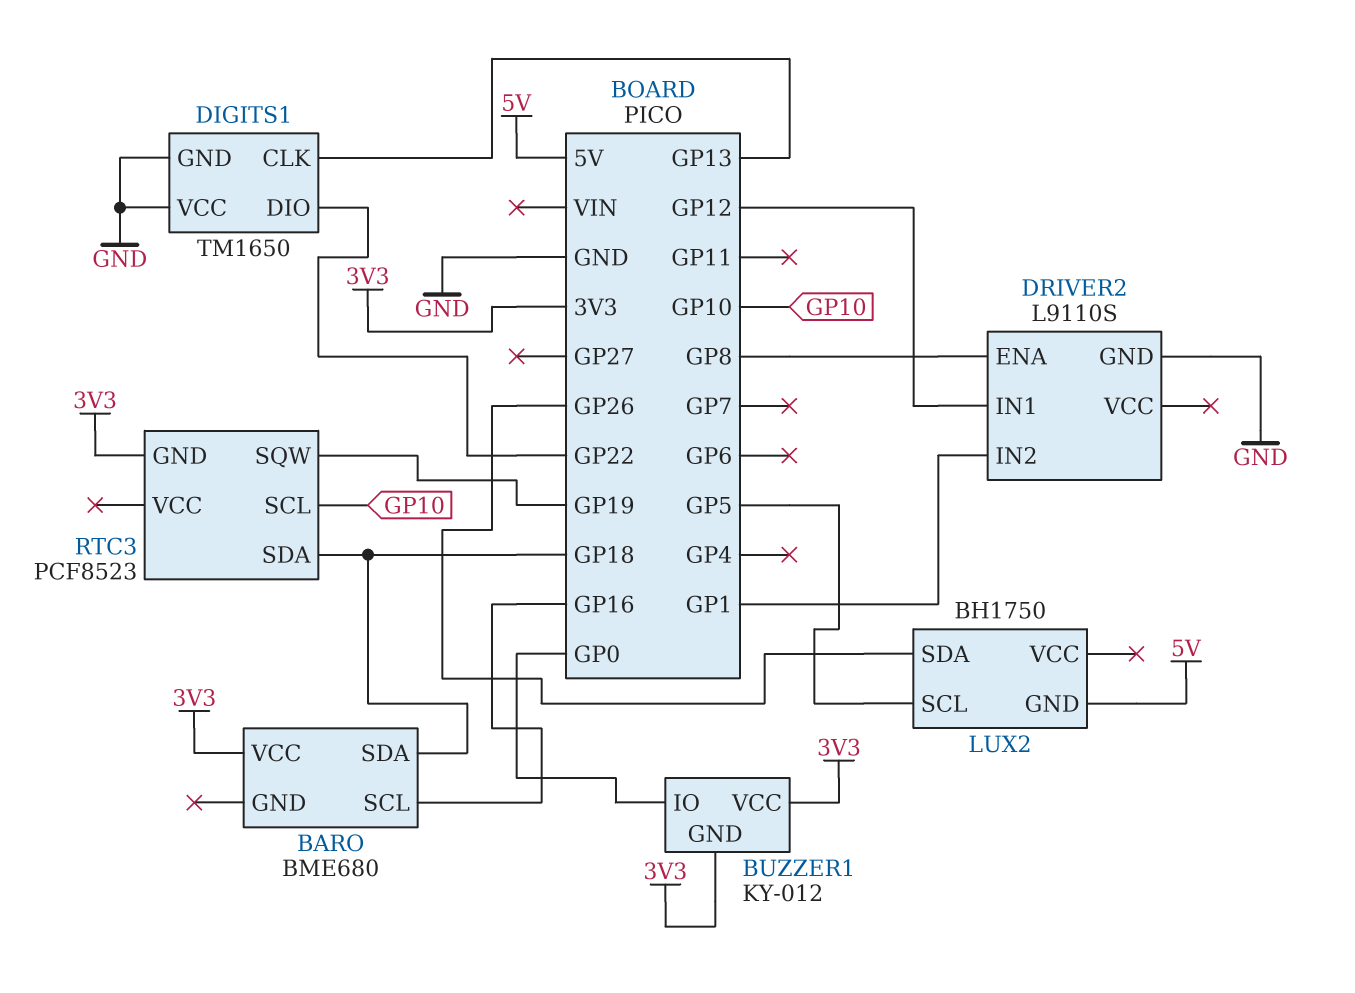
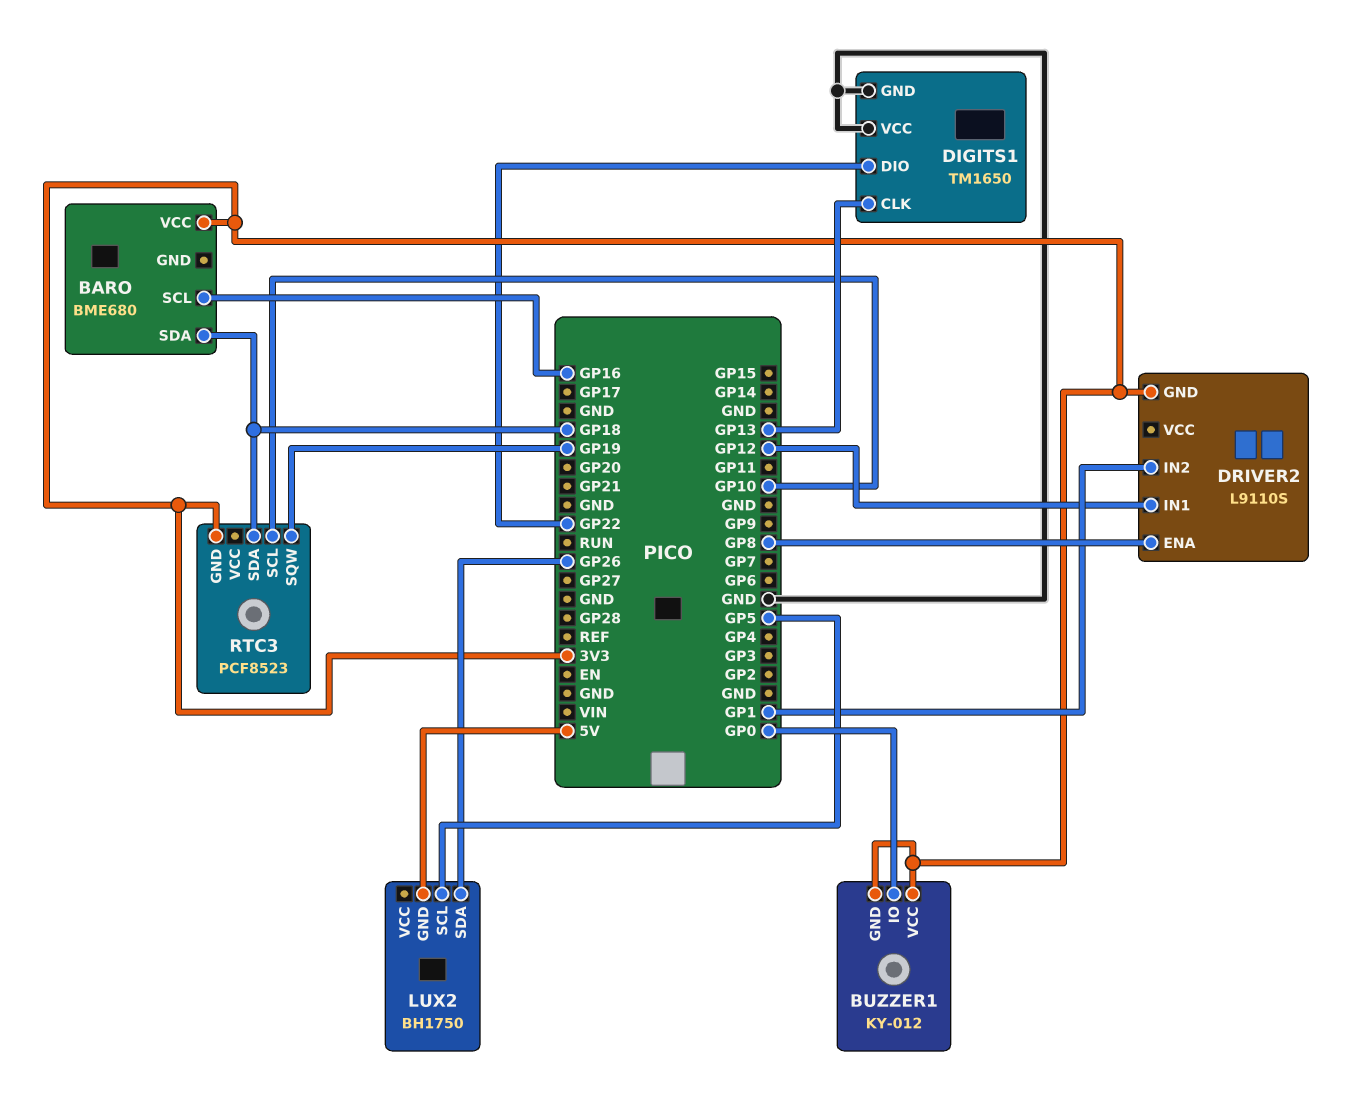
DRIVER2 pin GND: GND -> 3V3

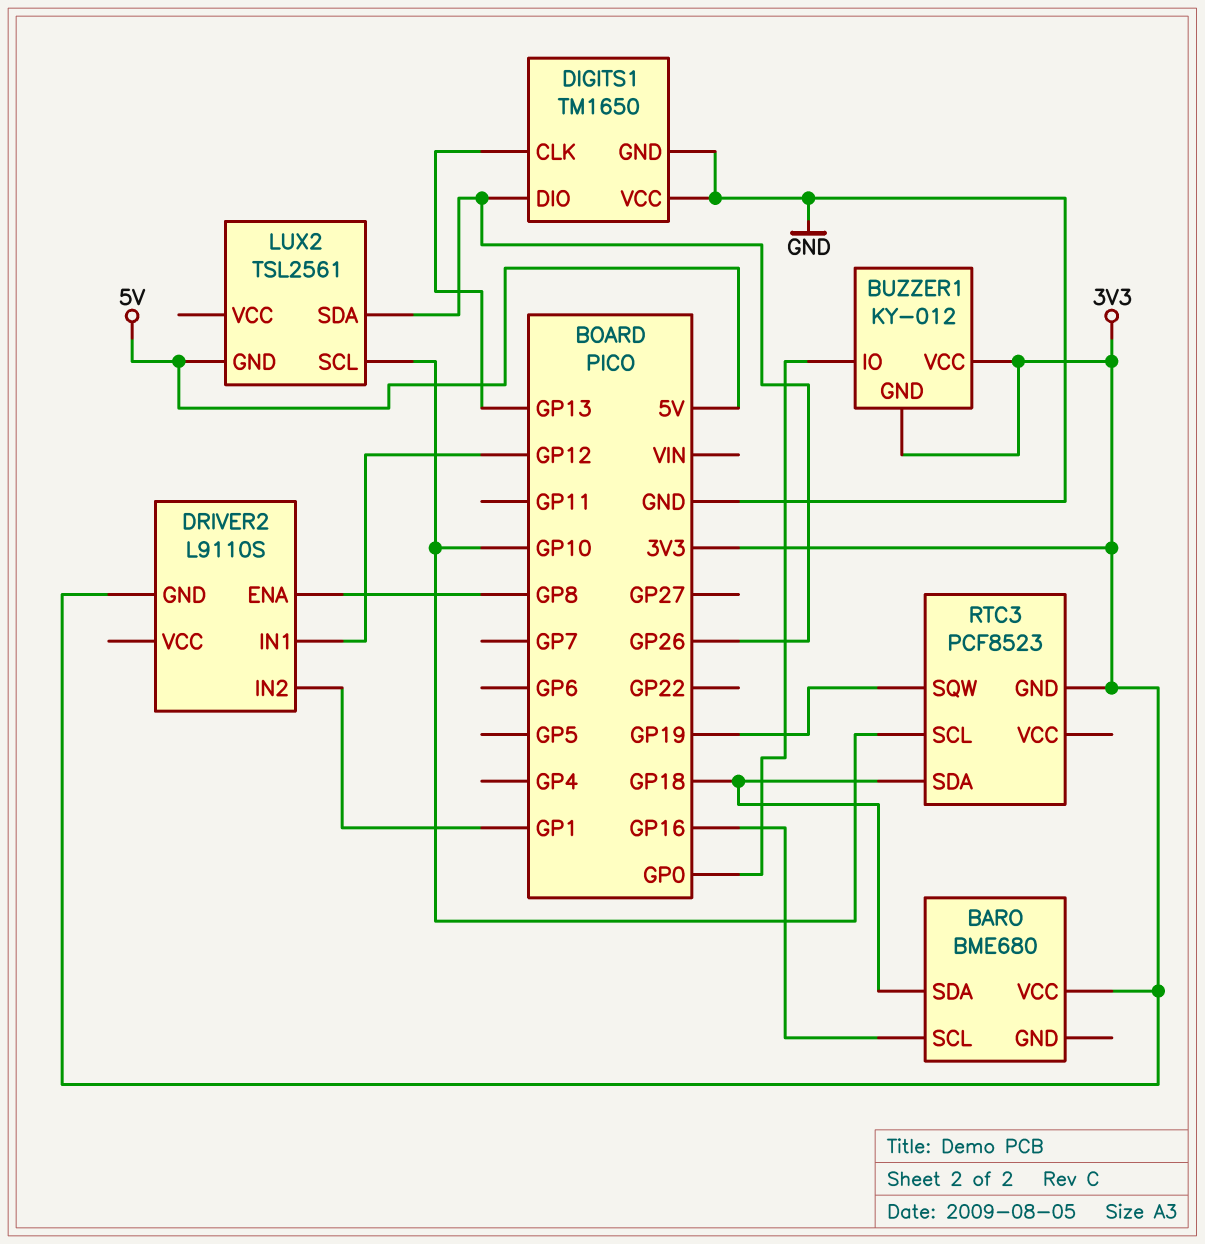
DIGITS1 pin DIO: GP22 -> GP26
LUX2: BH1750 -> TSL2561
LUX2 pin SCL: GP5 -> GP10

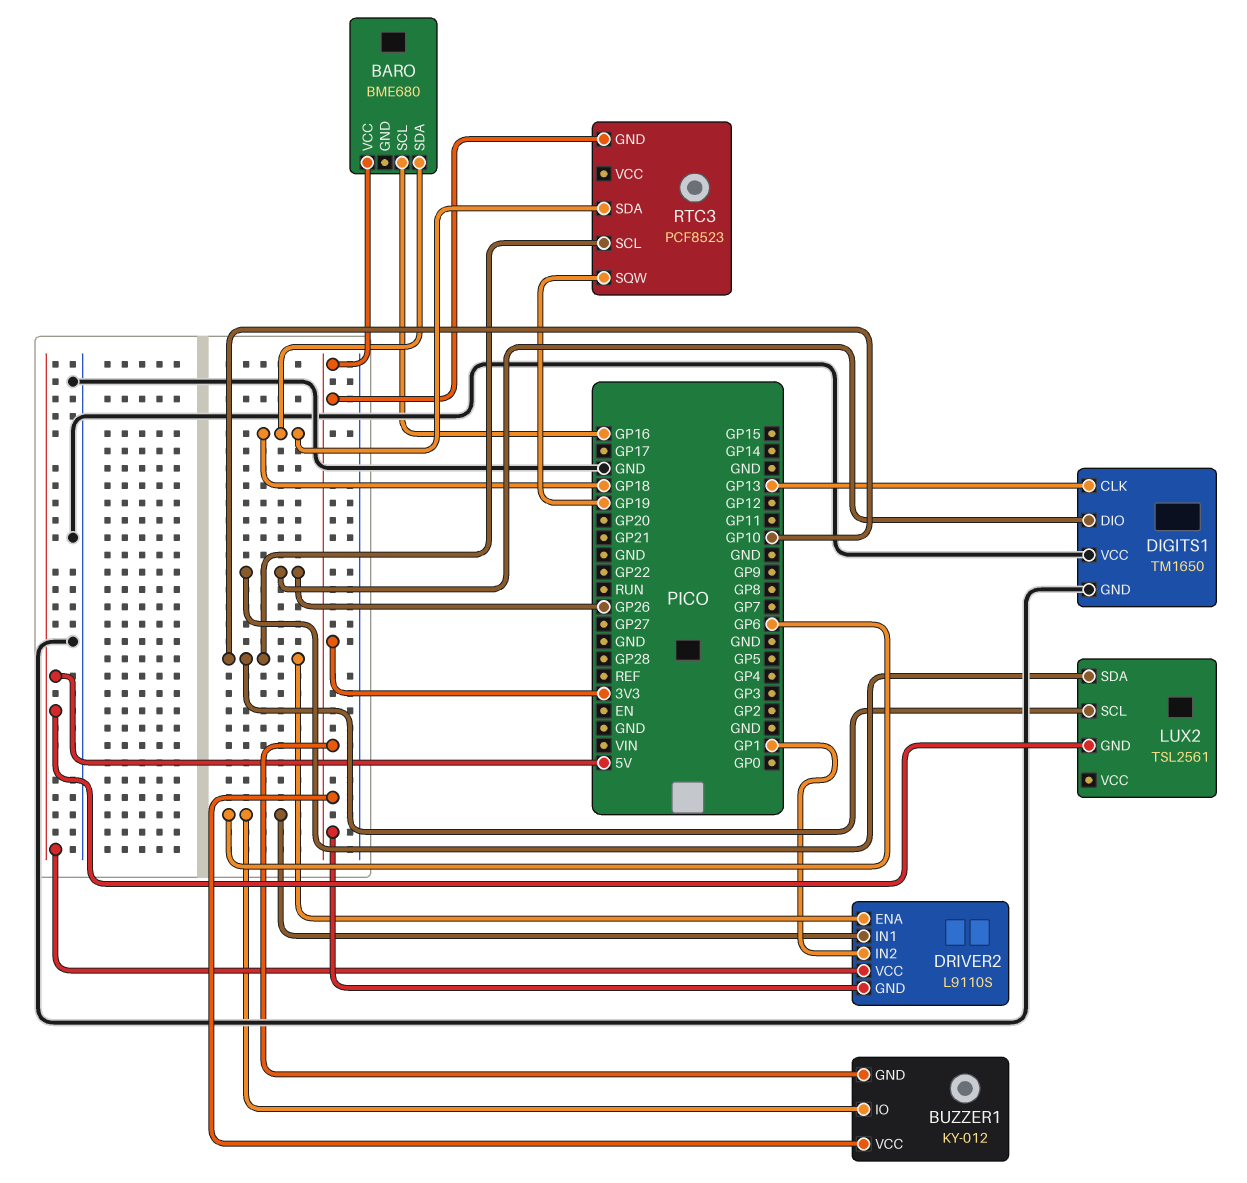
BUZZER1 pin IO: GP0 -> GP6
DRIVER2 pin ENA: GP8 -> GP10
DRIVER2 pin IN1: GP12 -> GP6
DRIVER2 pin VCC: none -> 5V

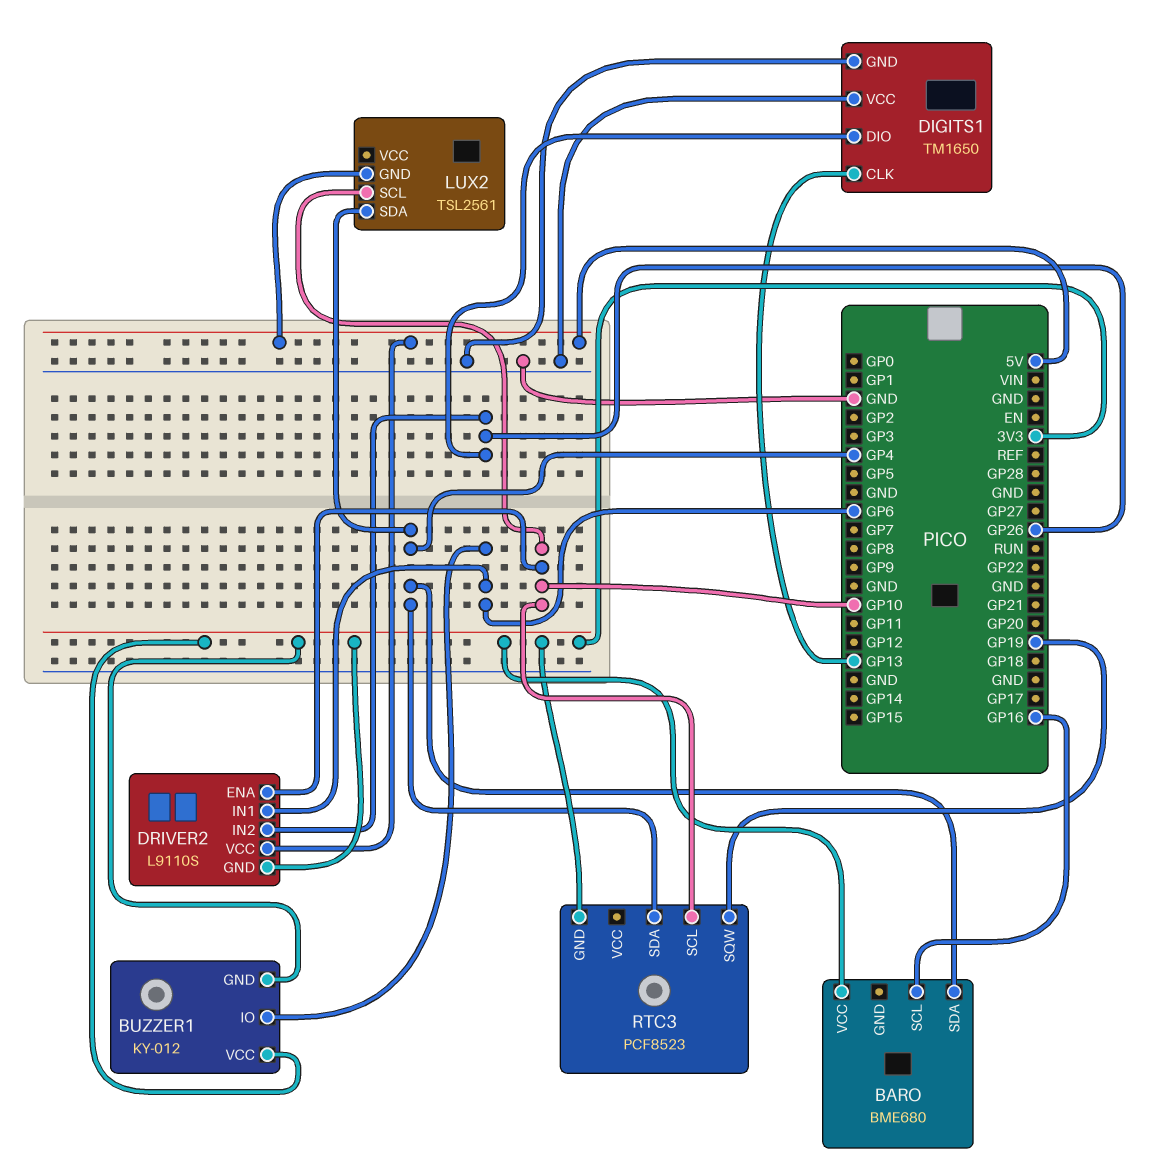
BARO pin SDA: GP18 -> GP4
DRIVER2 pin IN2: GP1 -> GP26
LUX2 pin SDA: GP26 -> GP4
RTC3 pin SDA: GP18 -> GP4

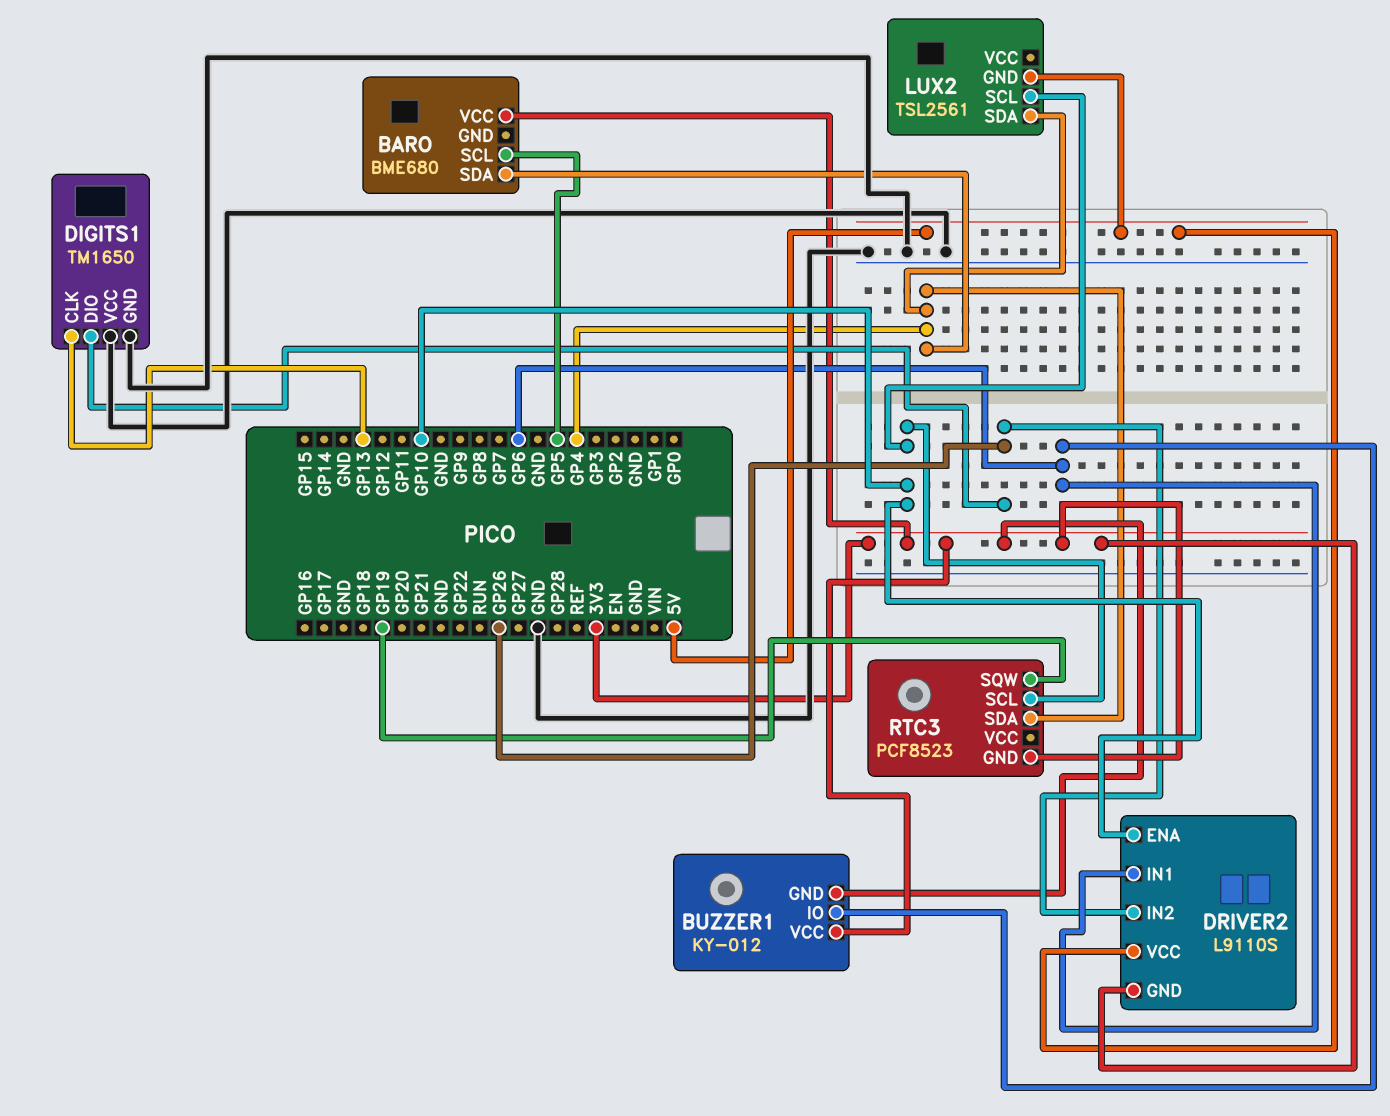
BARO pin SCL: GP16 -> GP5

